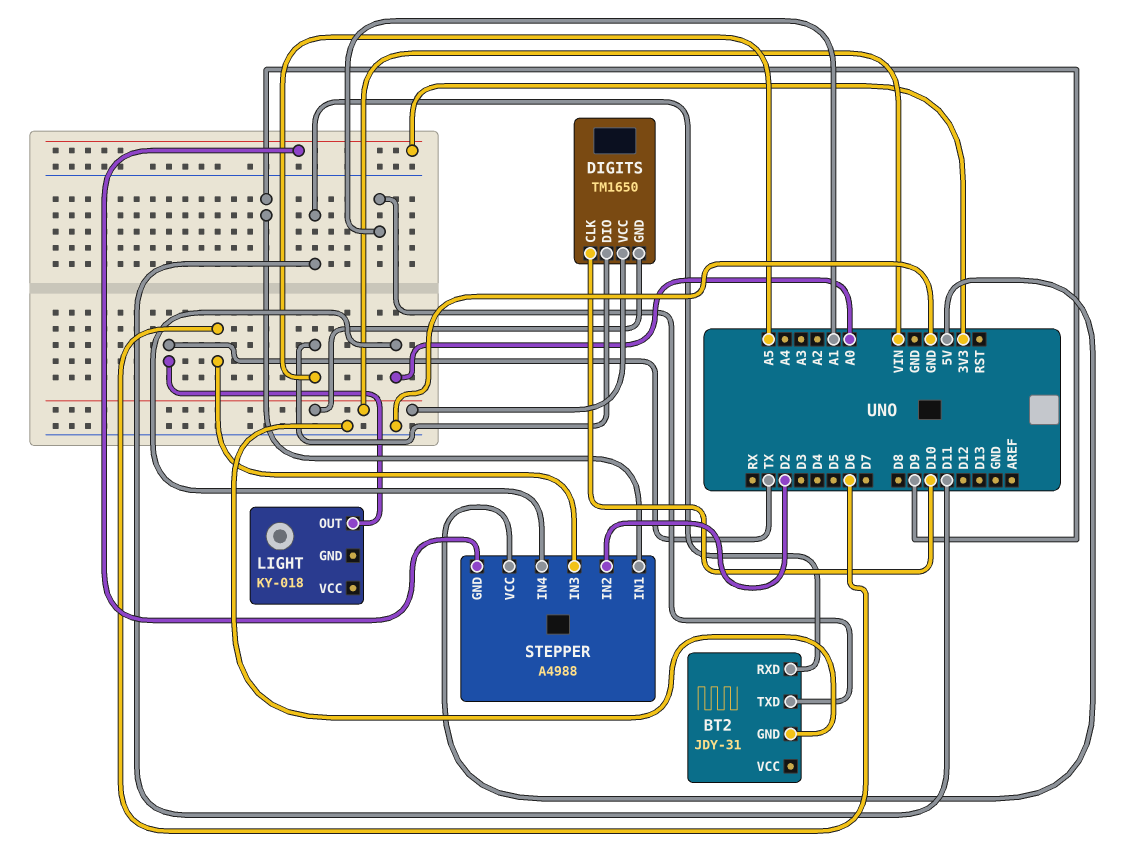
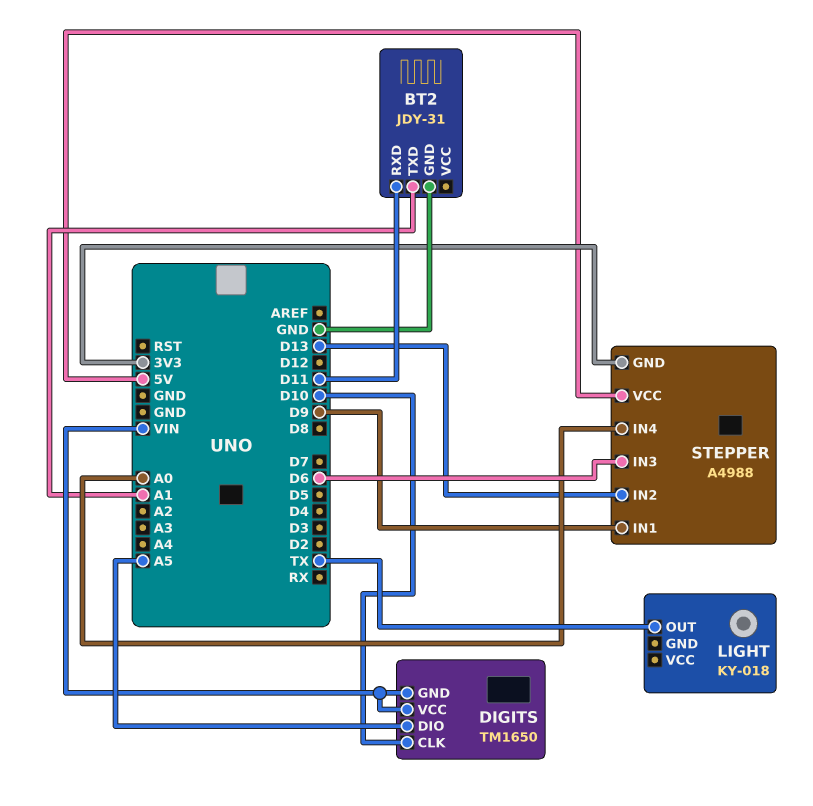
STEPPER pin IN2: D2 -> D13

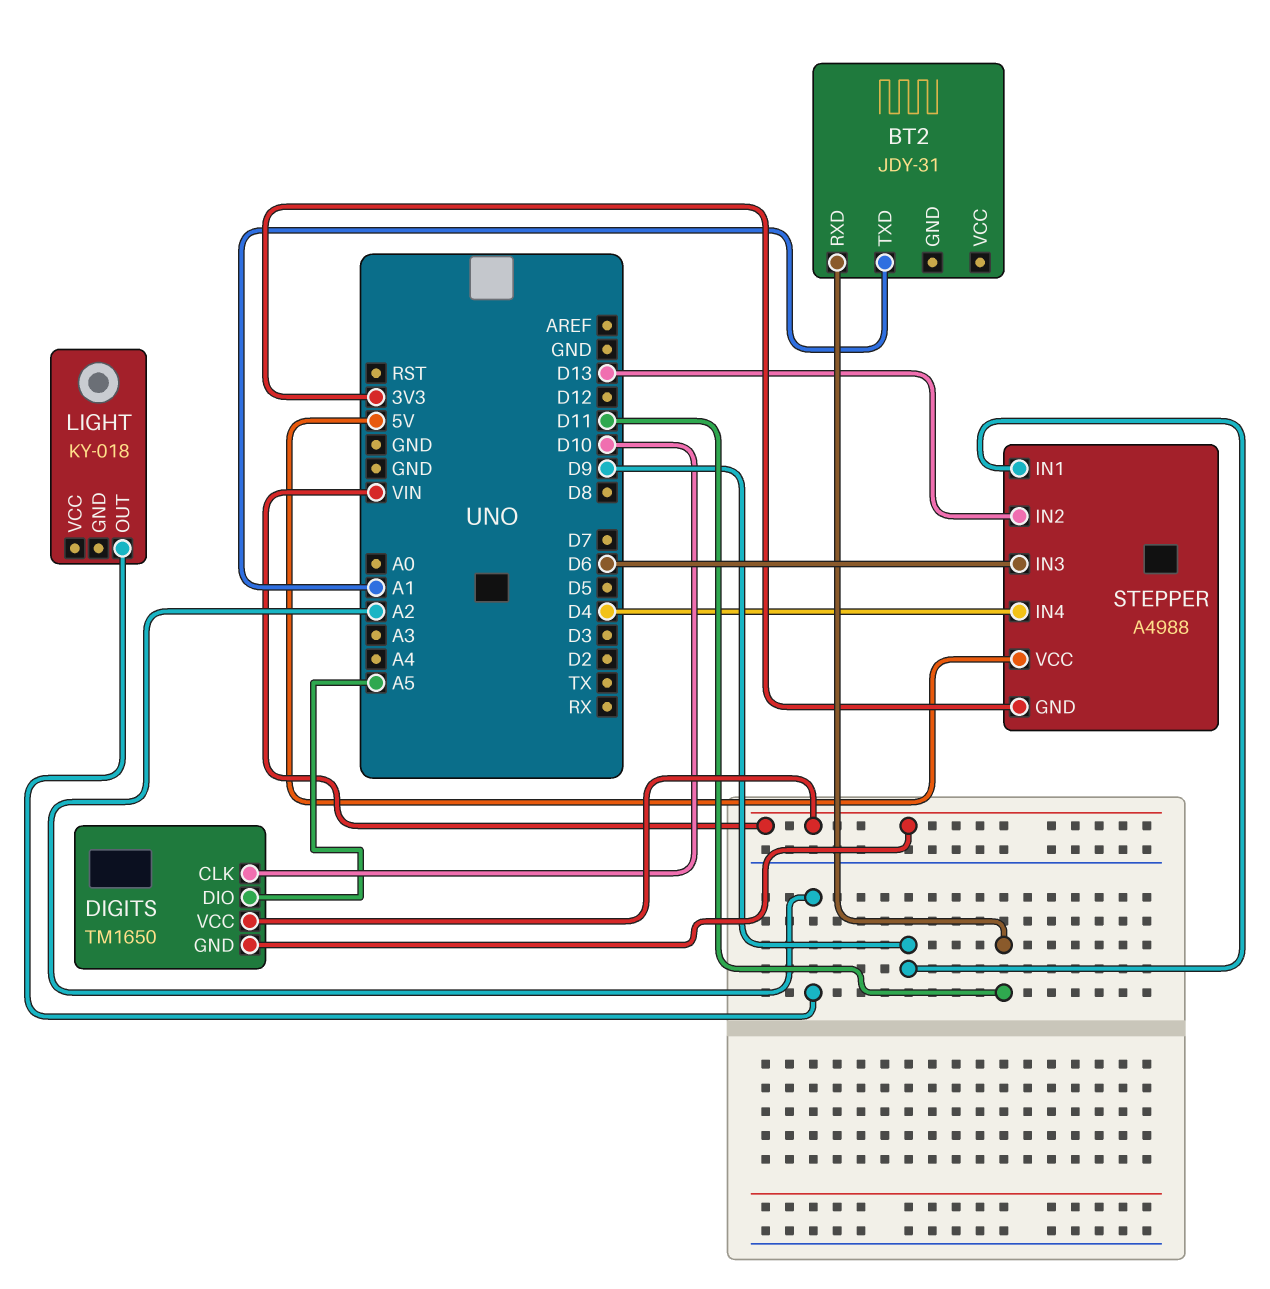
BT2 pin GND: GND -> none
LIGHT pin OUT: TX -> A2
STEPPER pin IN4: A0 -> D4

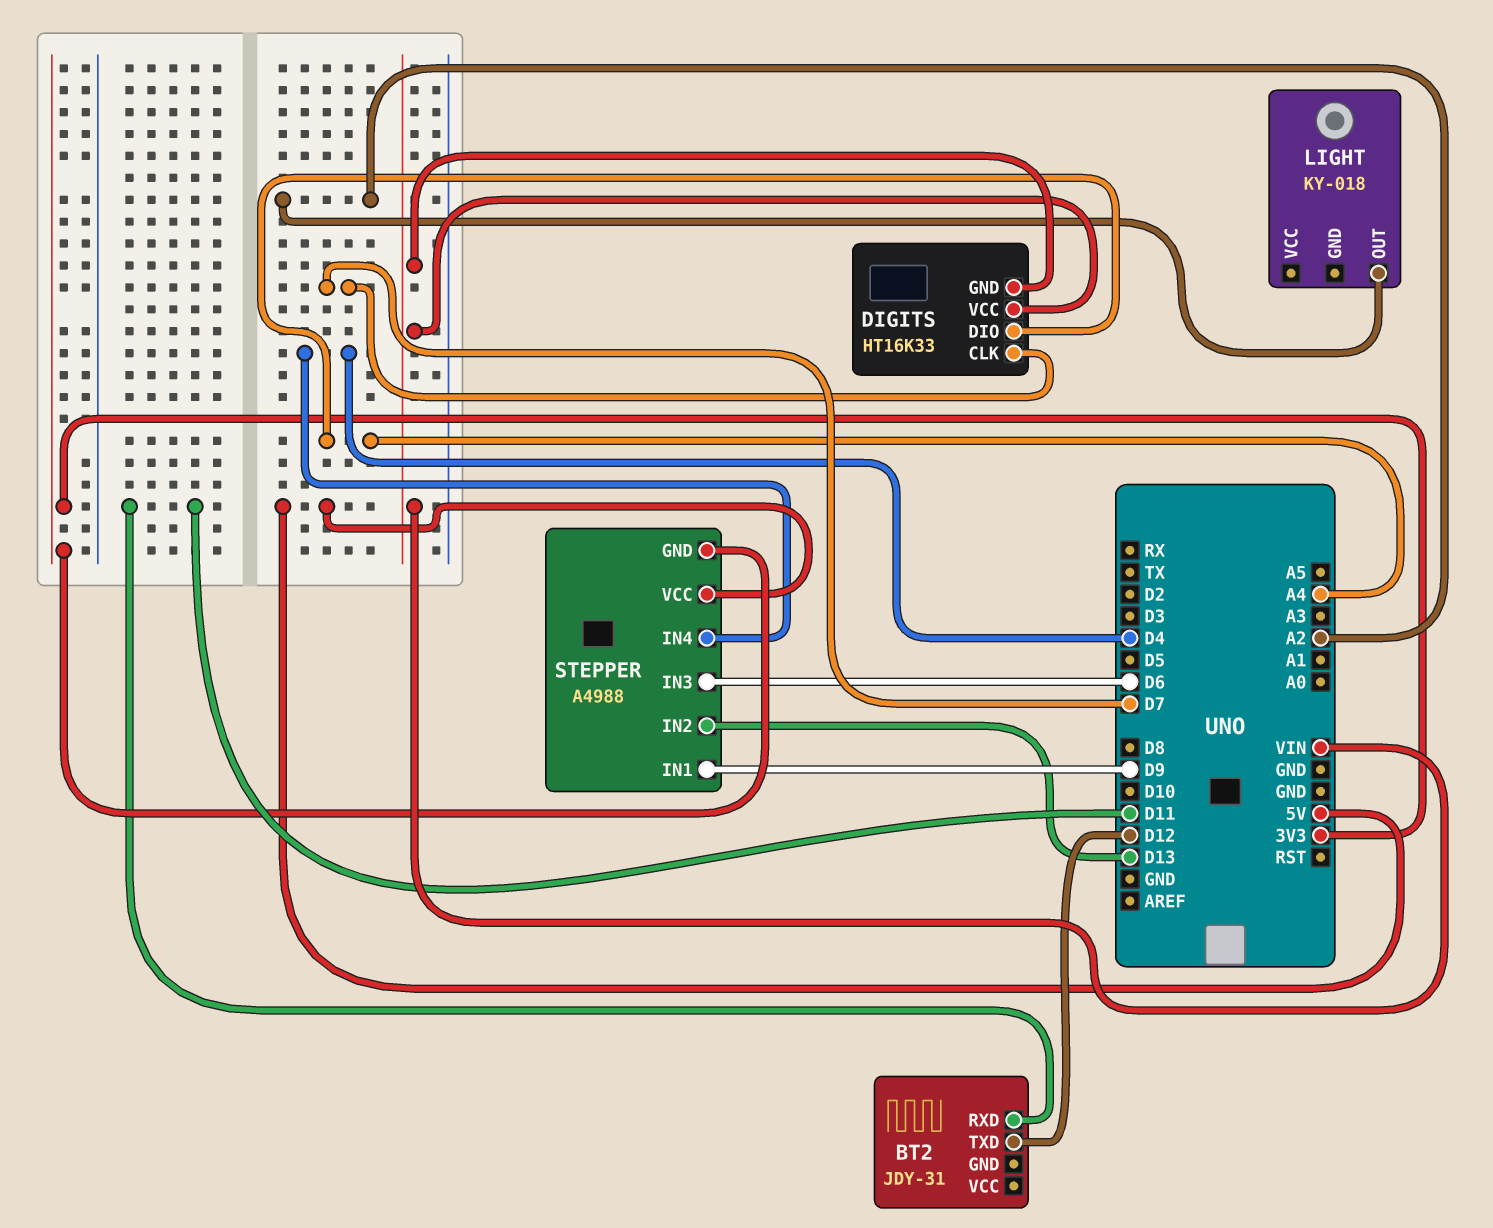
BT2 pin TXD: A1 -> D12
DIGITS: TM1650 -> HT16K33
DIGITS pin CLK: D10 -> D7
DIGITS pin DIO: A5 -> A4

